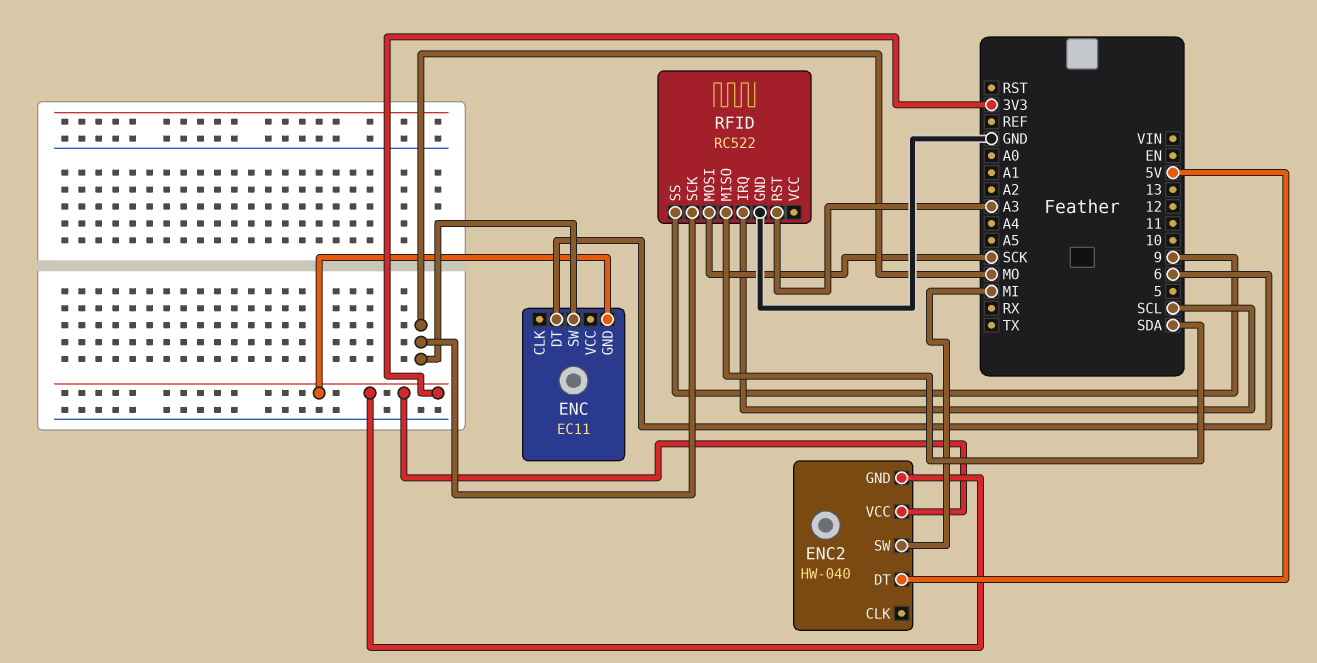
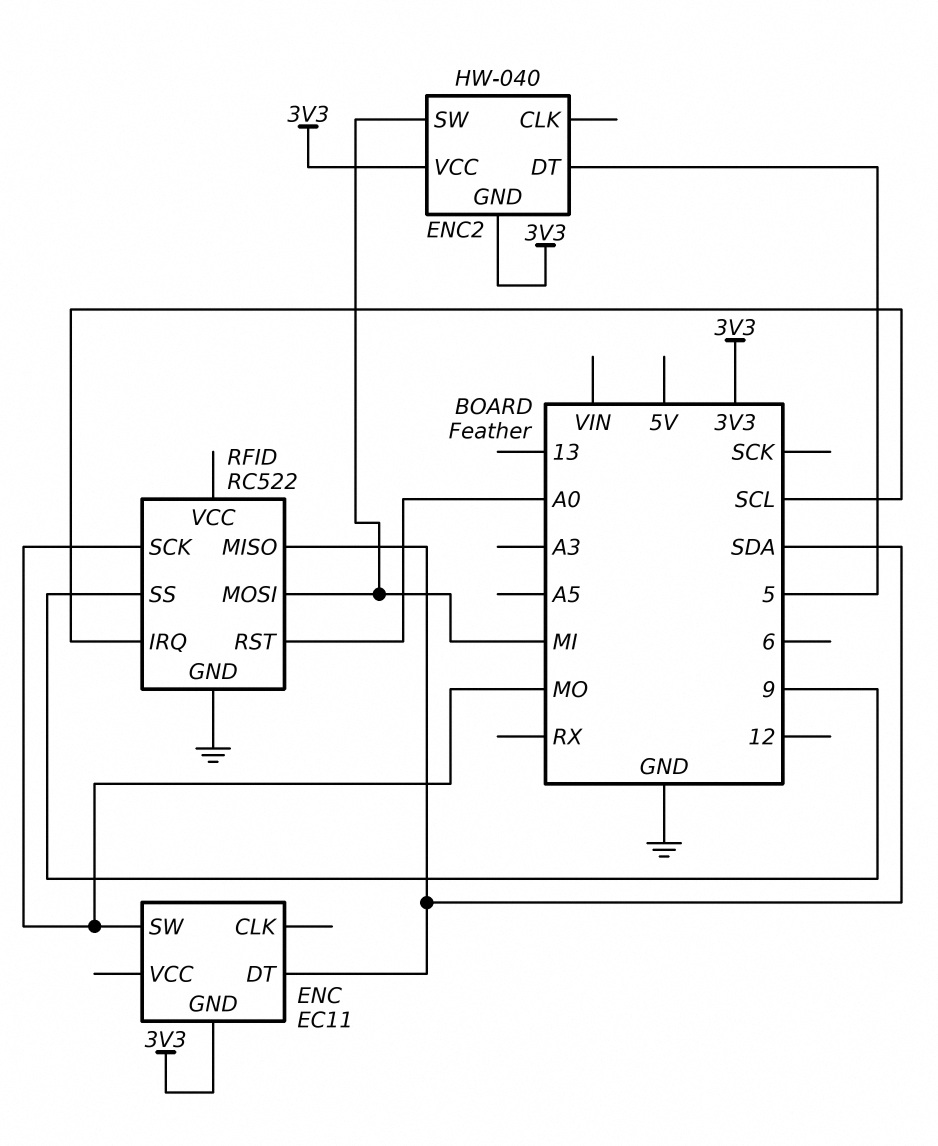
ENC pin DT: 6 -> SDA
ENC2 pin DT: 5V -> 5
RFID pin MOSI: SCK -> MI
RFID pin RST: A3 -> A0

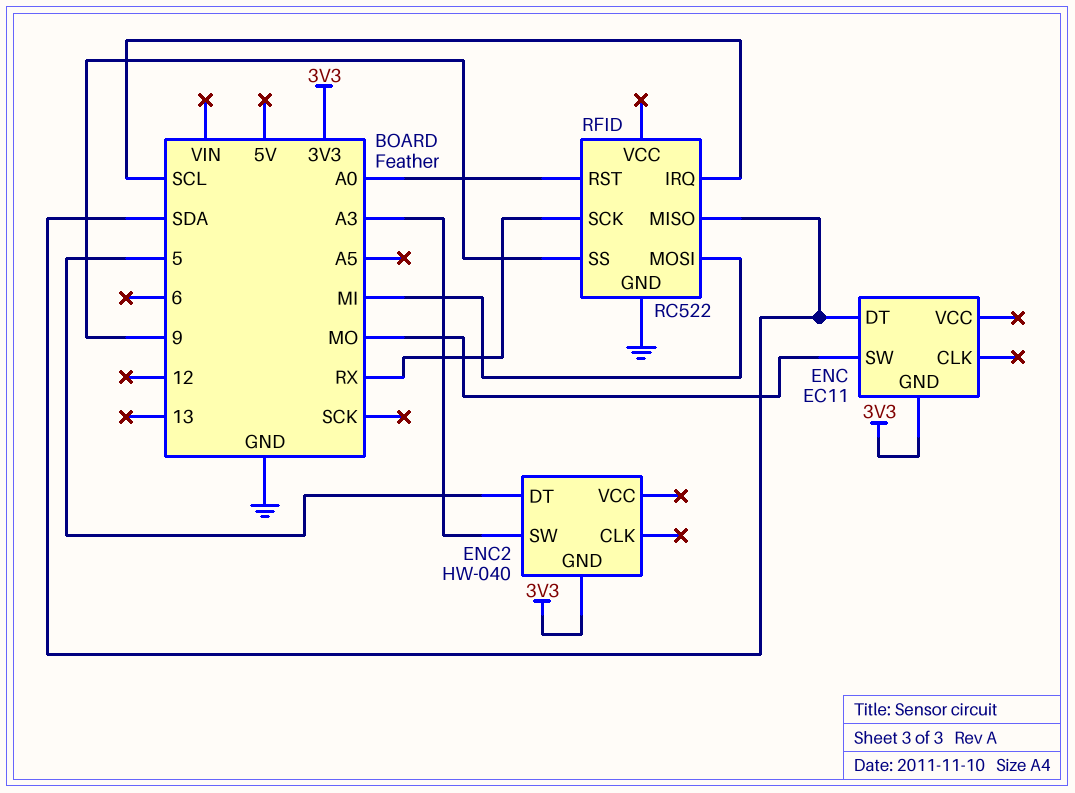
ENC2 pin SW: MI -> A3
ENC2 pin VCC: 3V3 -> none
RFID pin SCK: MO -> RX

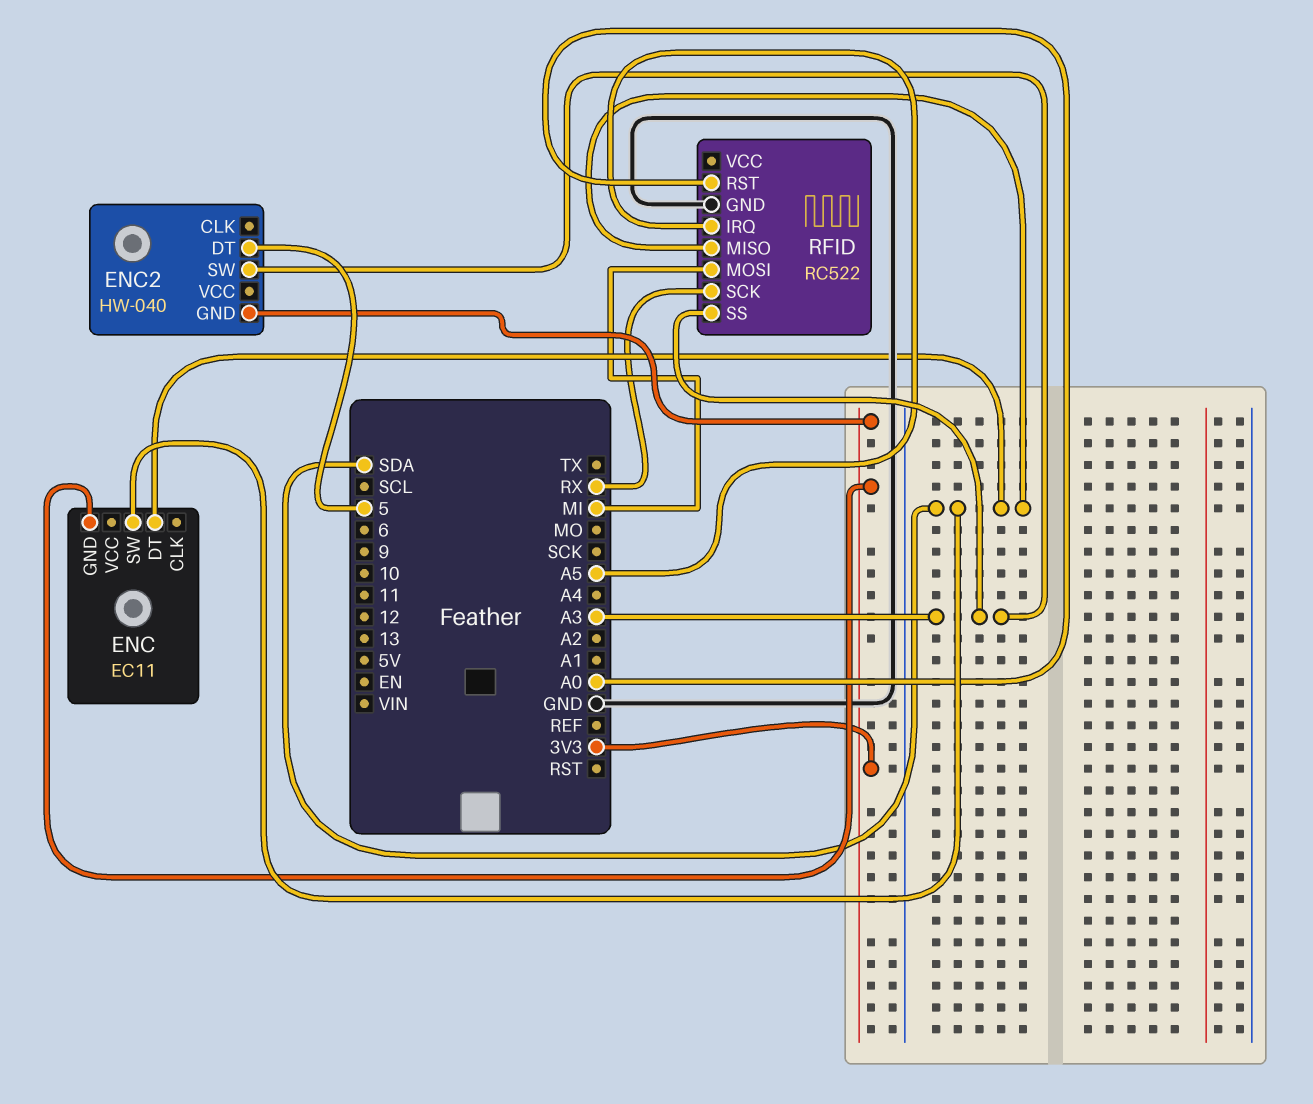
ENC pin SW: MO -> SDA
RFID pin IRQ: SCL -> A5
RFID pin SS: 9 -> A3

